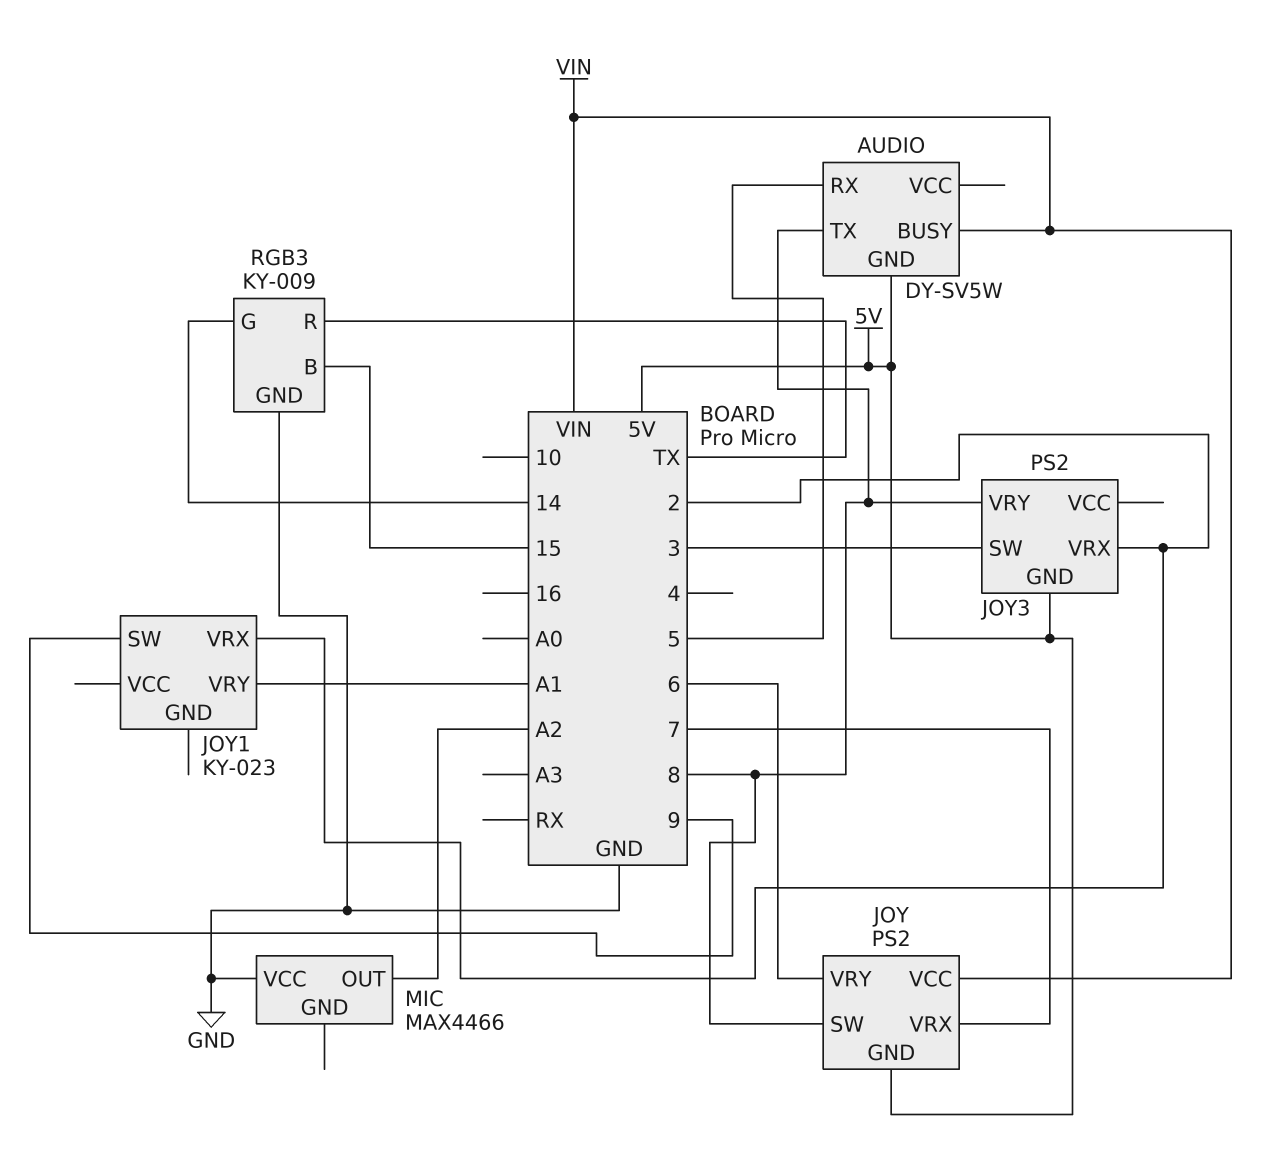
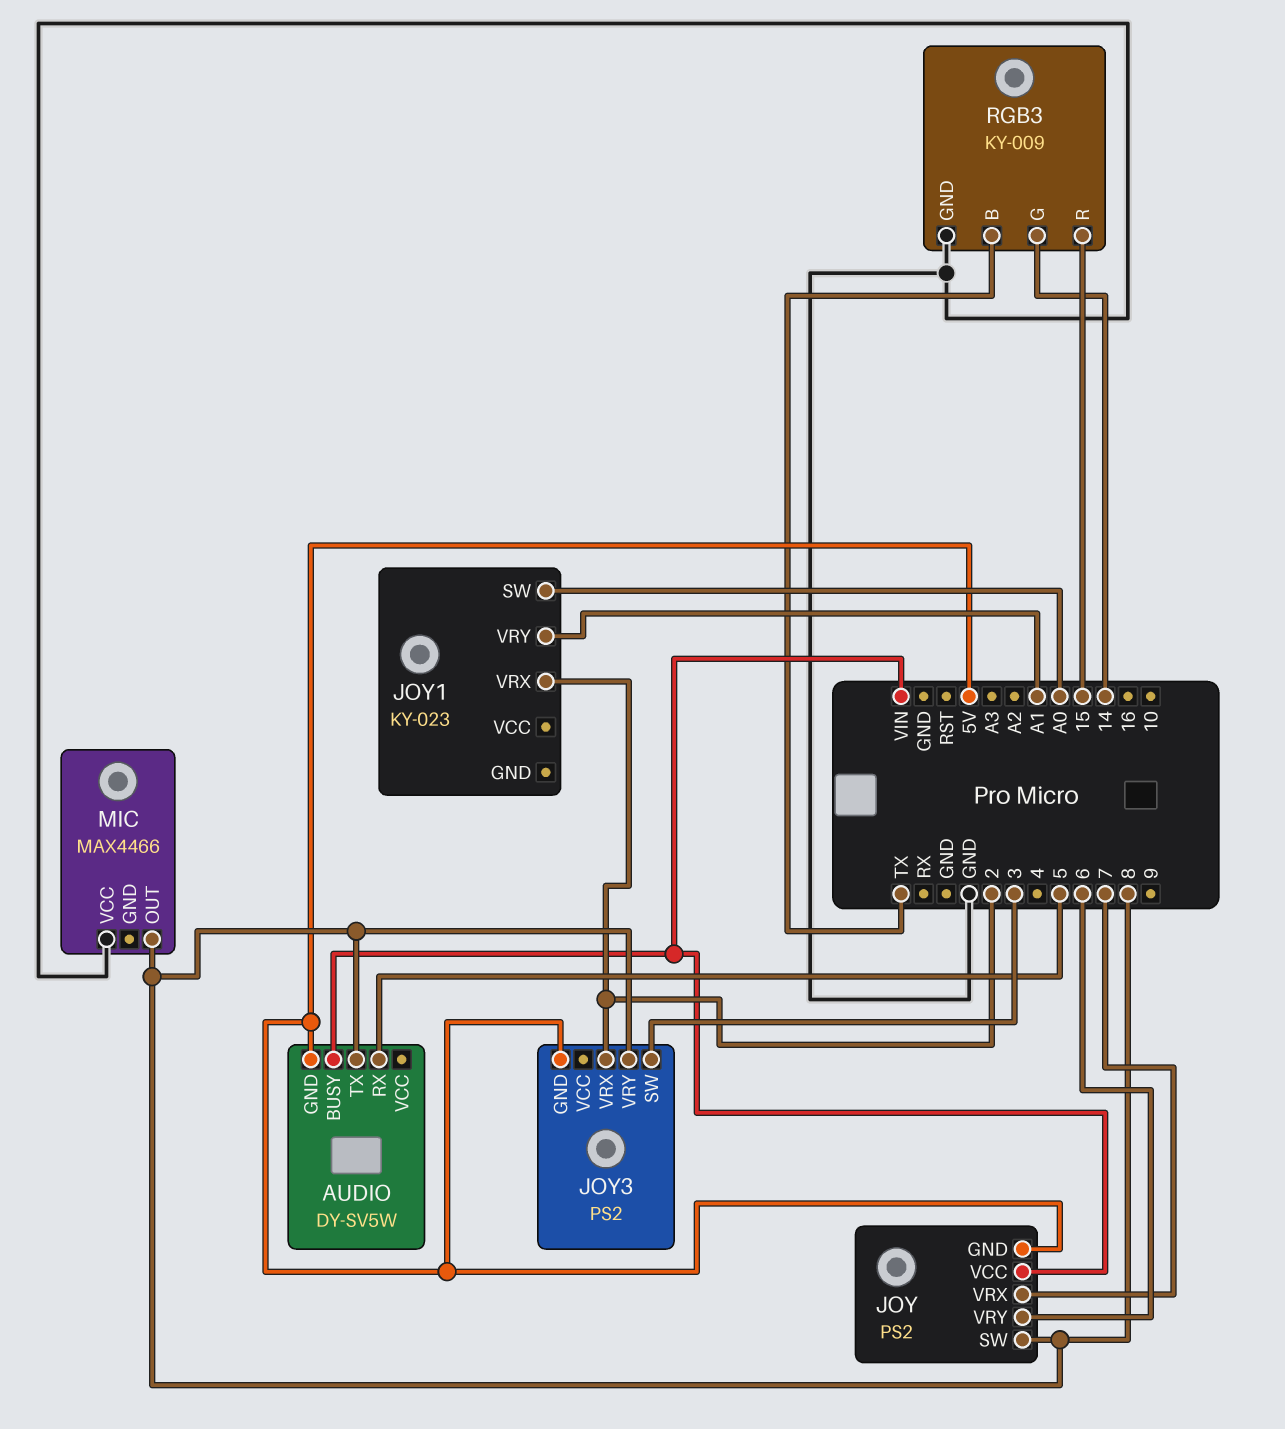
JOY1 pin SW: 9 -> A0
MIC pin OUT: A2 -> 8
RGB3 pin B: 15 -> TX
RGB3 pin R: TX -> 15

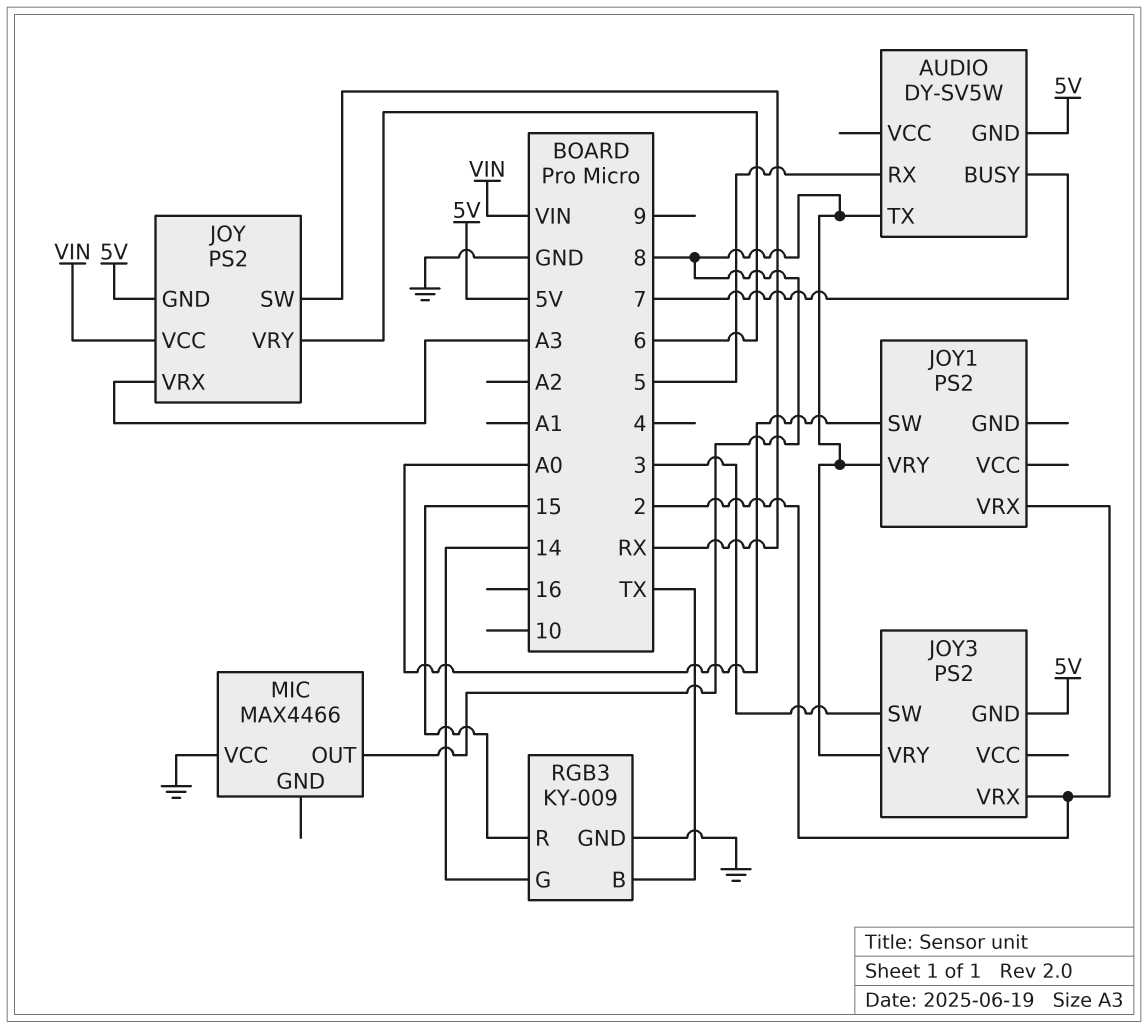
AUDIO pin BUSY: VIN -> 7
JOY pin SW: 8 -> RX
JOY pin VRX: 7 -> A3
JOY1: KY-023 -> PS2
JOY1 pin VRY: A1 -> 8

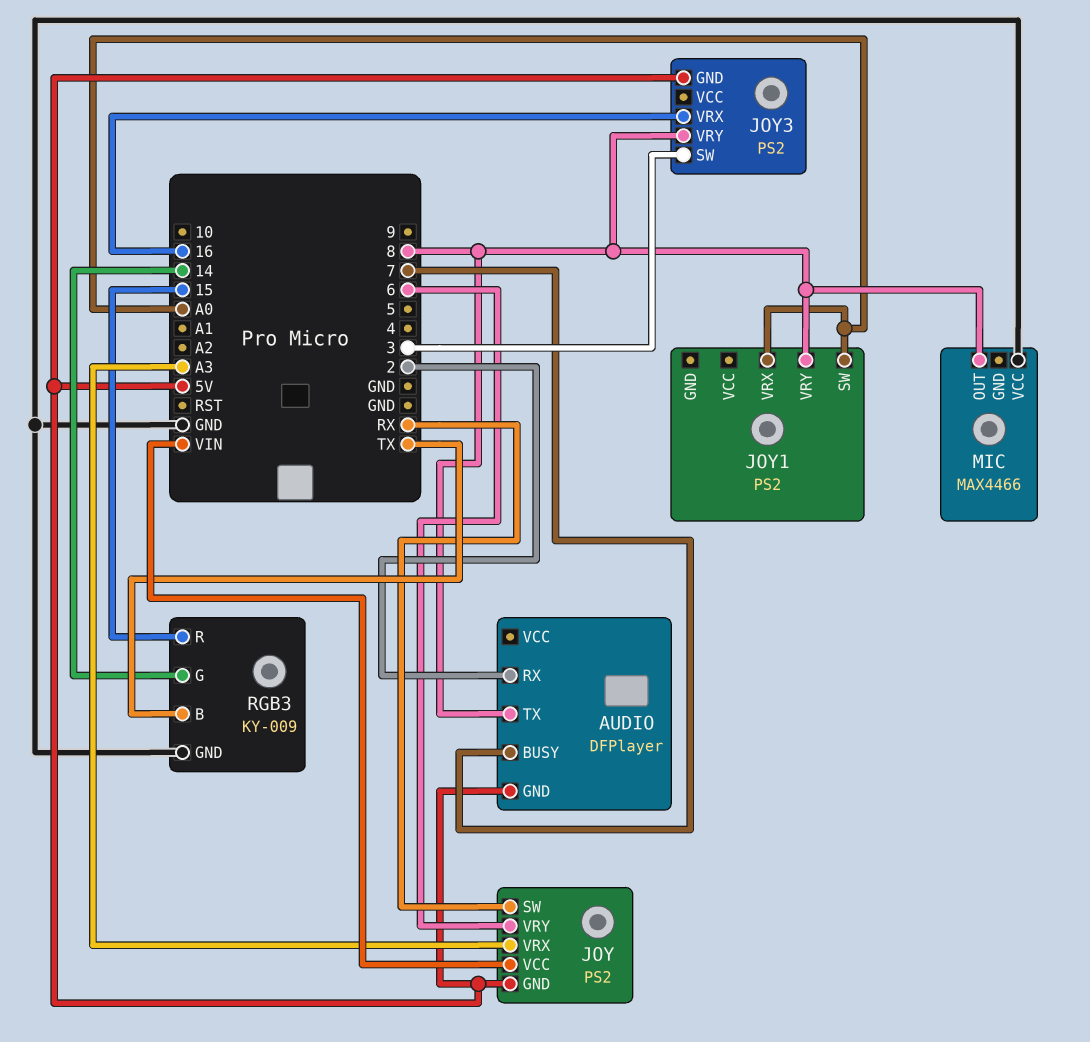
AUDIO: DY-SV5W -> DFPlayer
AUDIO pin RX: 5 -> 2
JOY1 pin VRX: 2 -> A0
JOY3 pin VRX: 2 -> 16

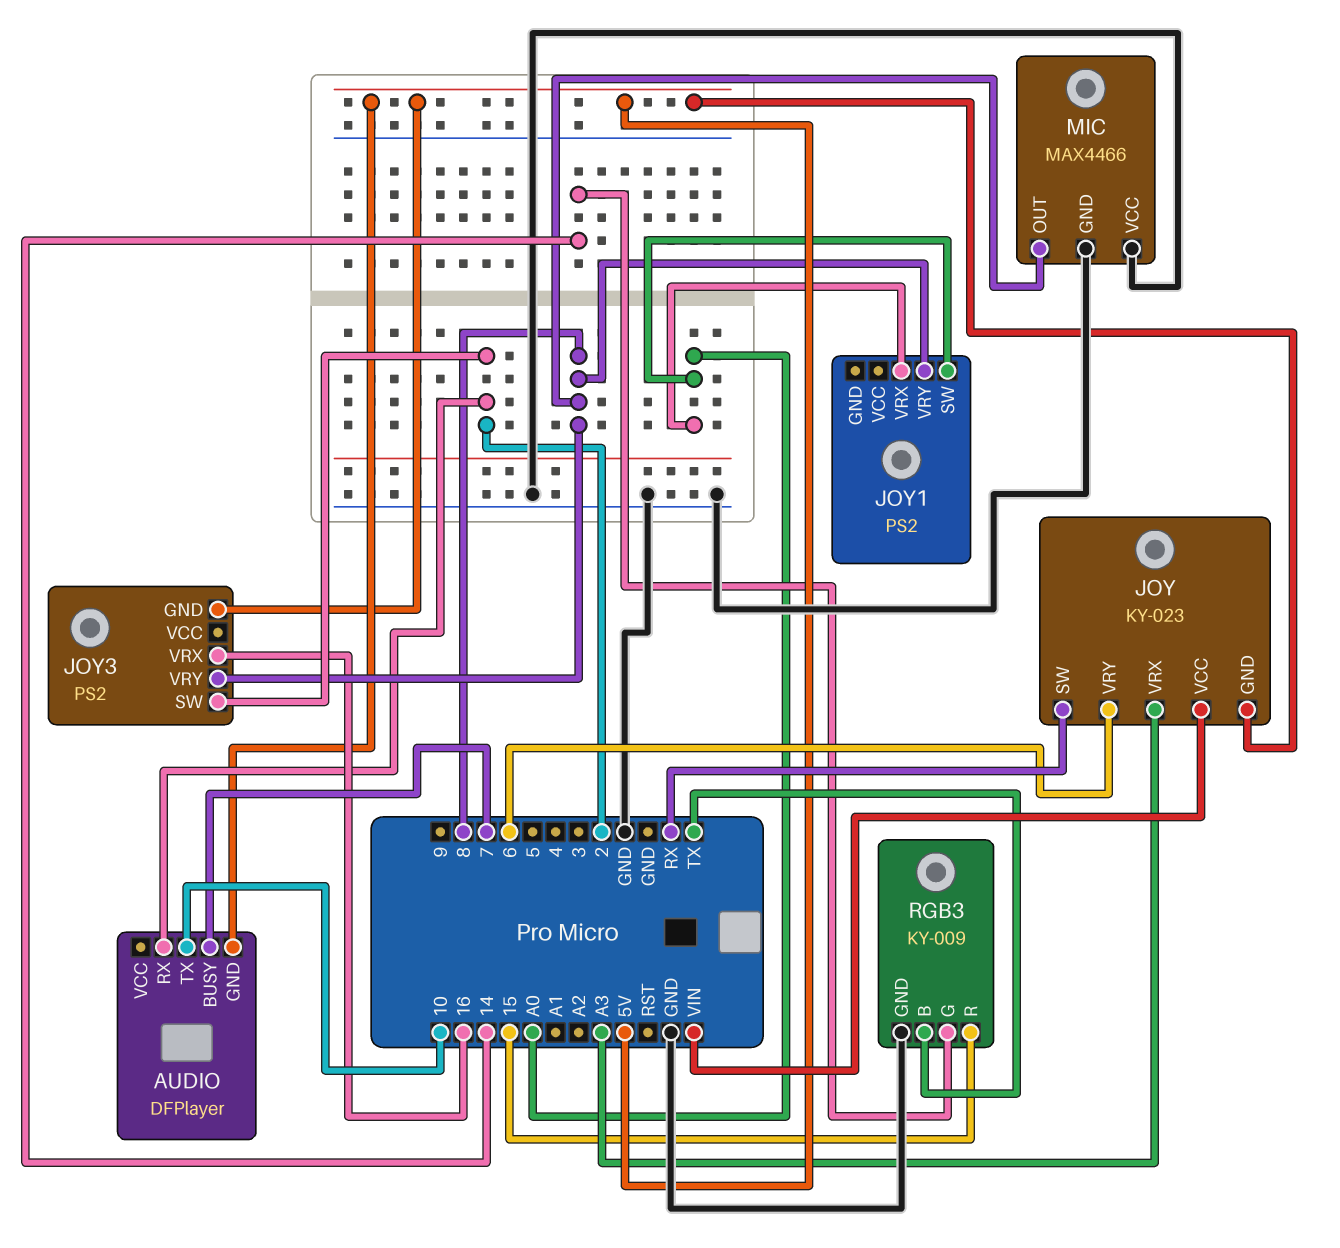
AUDIO pin TX: 8 -> 10
JOY: PS2 -> KY-023
JOY3 pin SW: 3 -> 2
MIC pin GND: none -> GND

